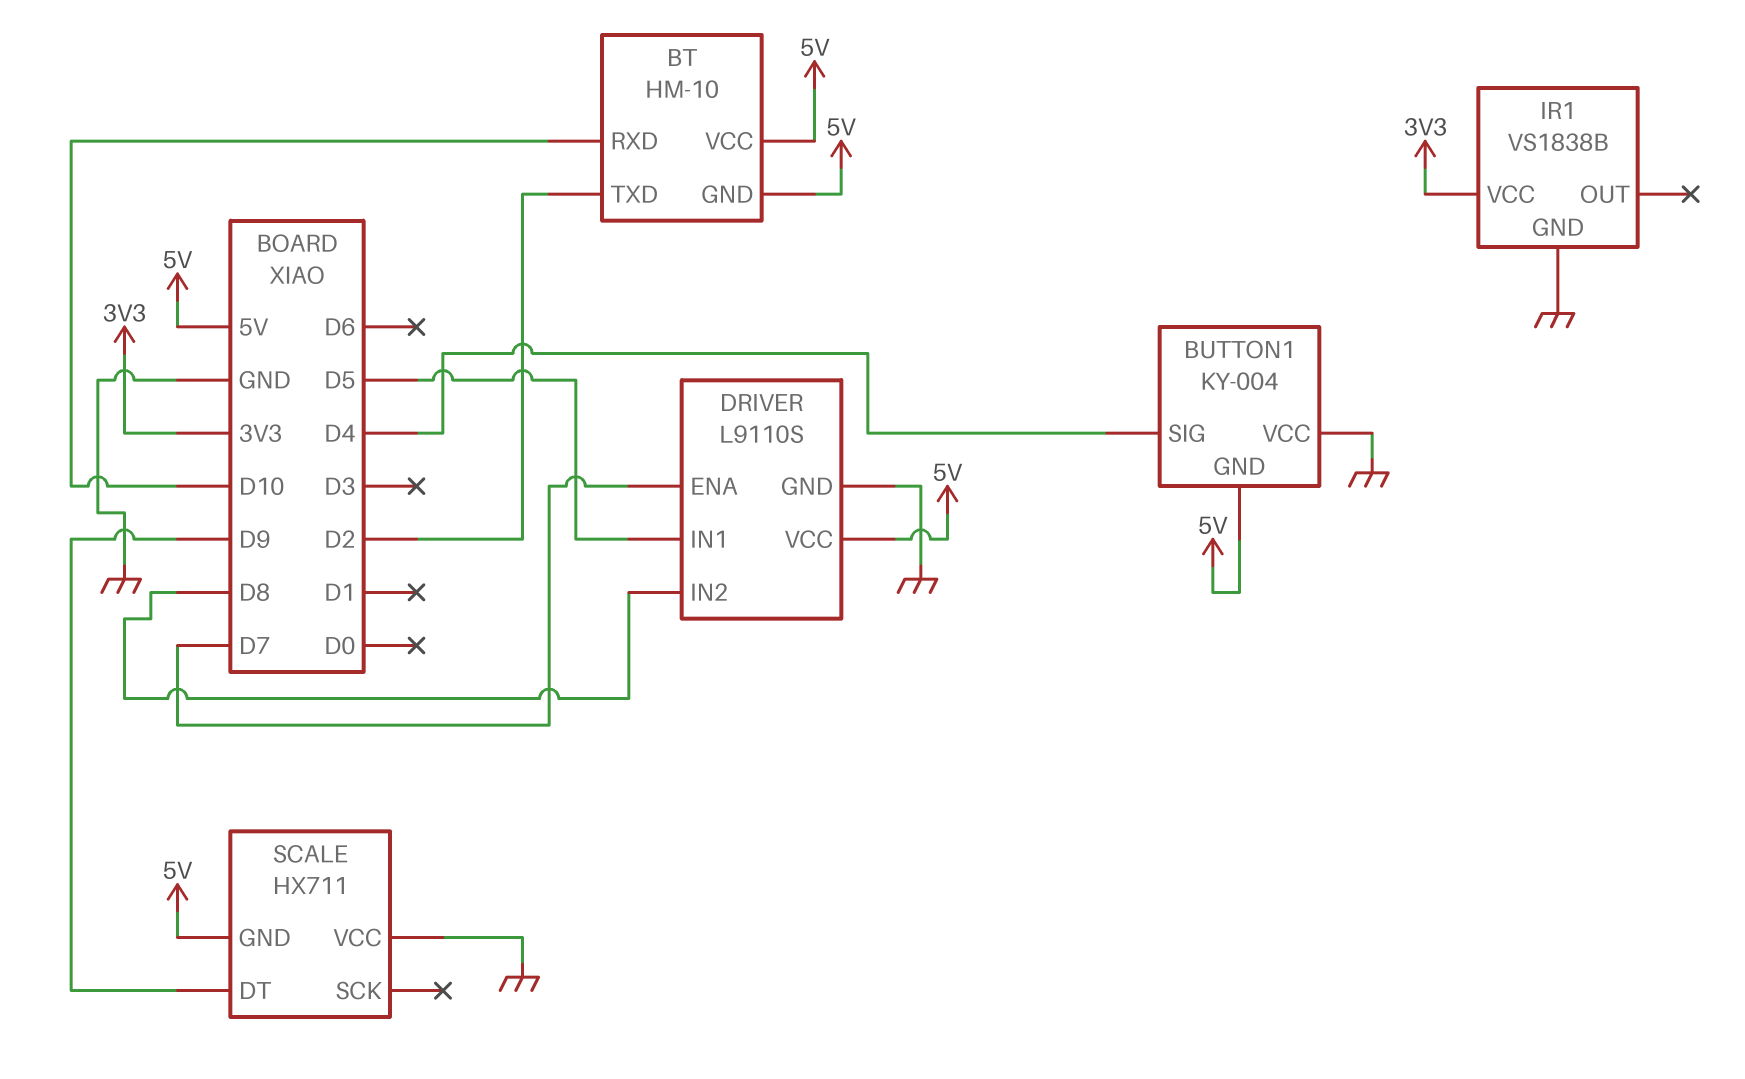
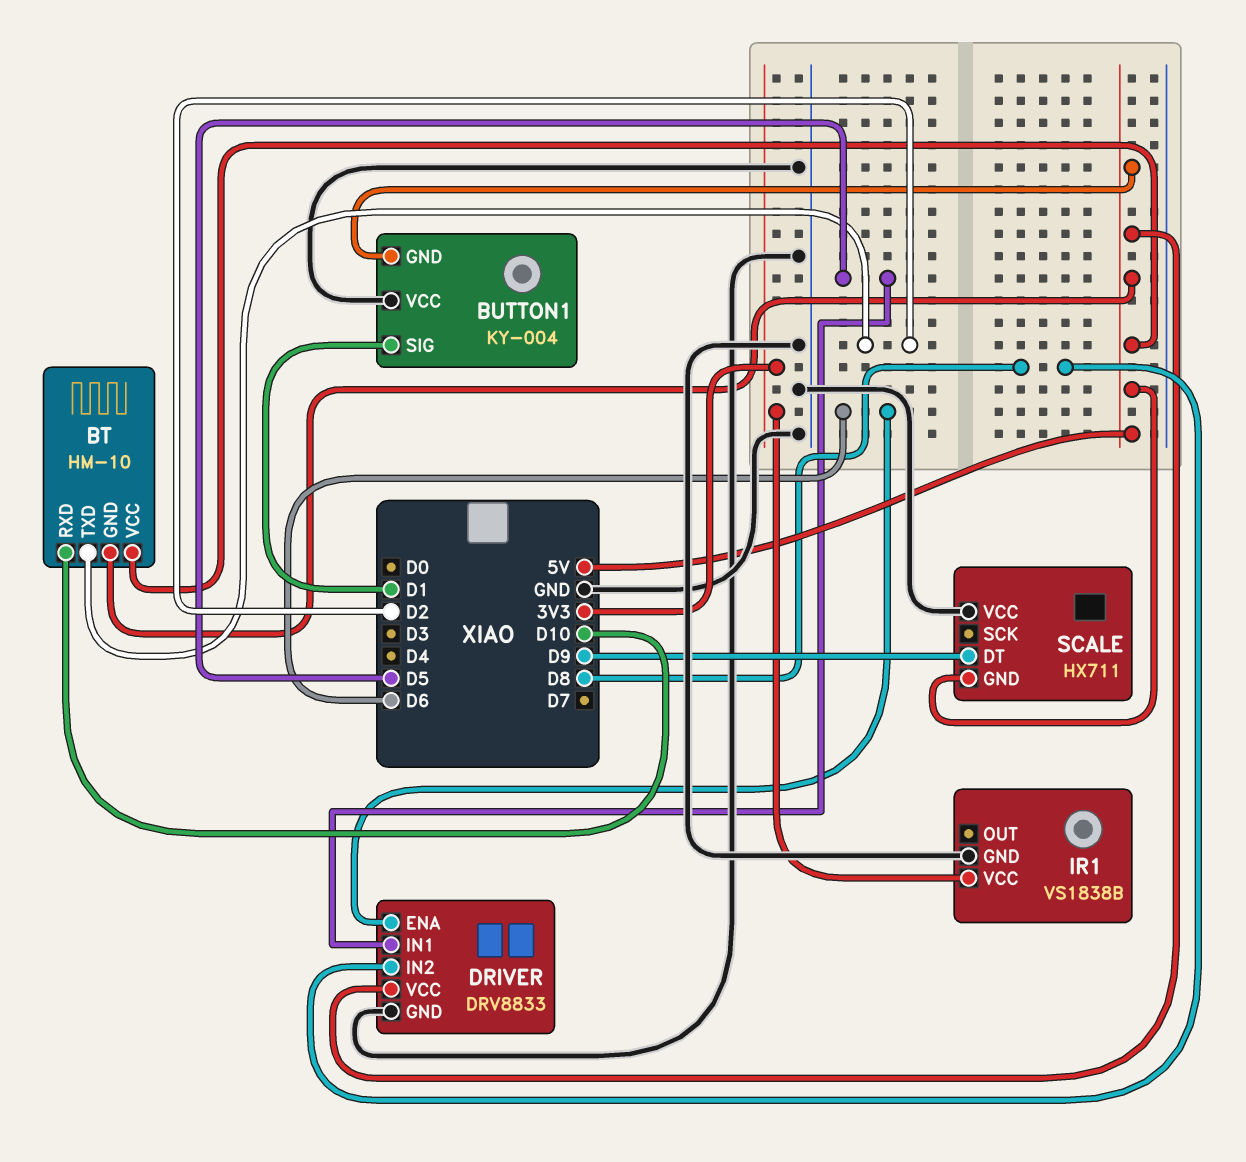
BUTTON1 pin SIG: D4 -> D1
DRIVER: L9110S -> DRV8833
DRIVER pin ENA: D7 -> D6

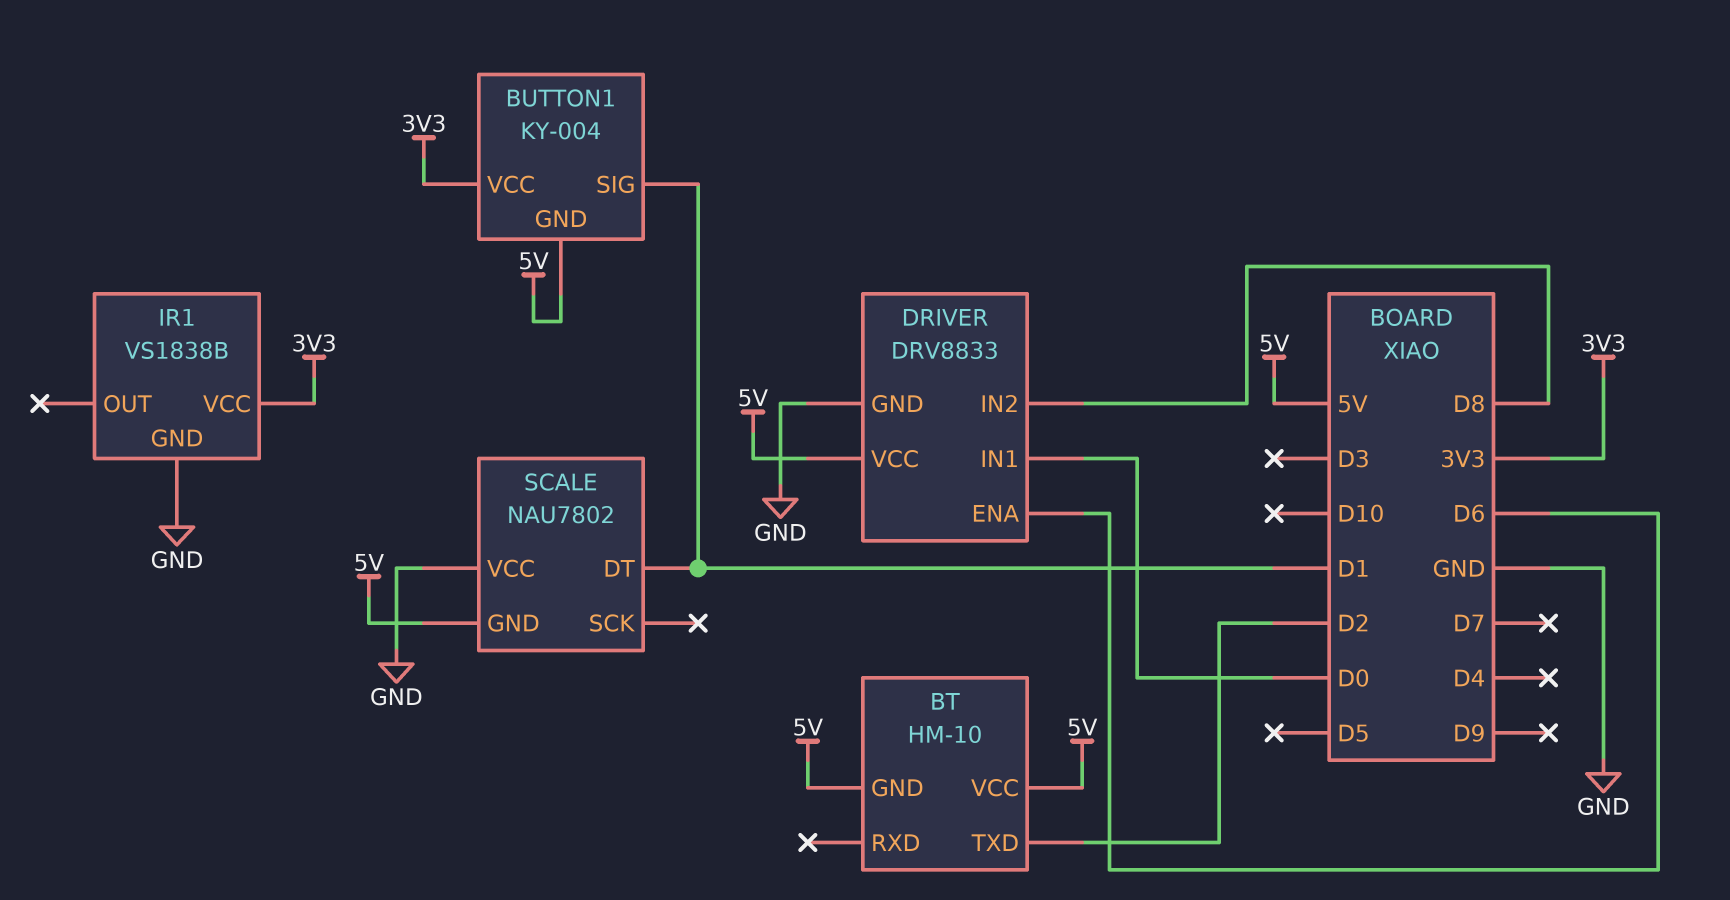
BT pin RXD: D10 -> none
BUTTON1 pin VCC: GND -> 3V3
DRIVER pin IN1: D5 -> D0
SCALE: HX711 -> NAU7802
SCALE pin DT: D9 -> D1

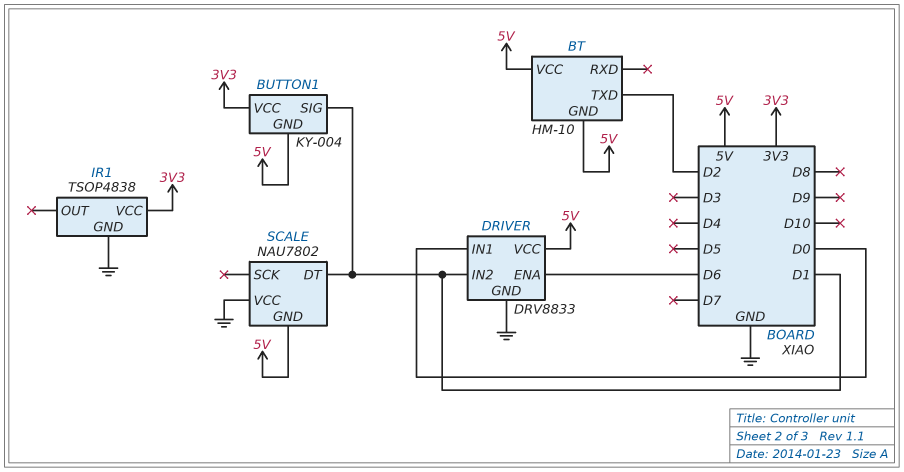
DRIVER pin IN2: D8 -> D1
IR1: VS1838B -> TSOP4838

